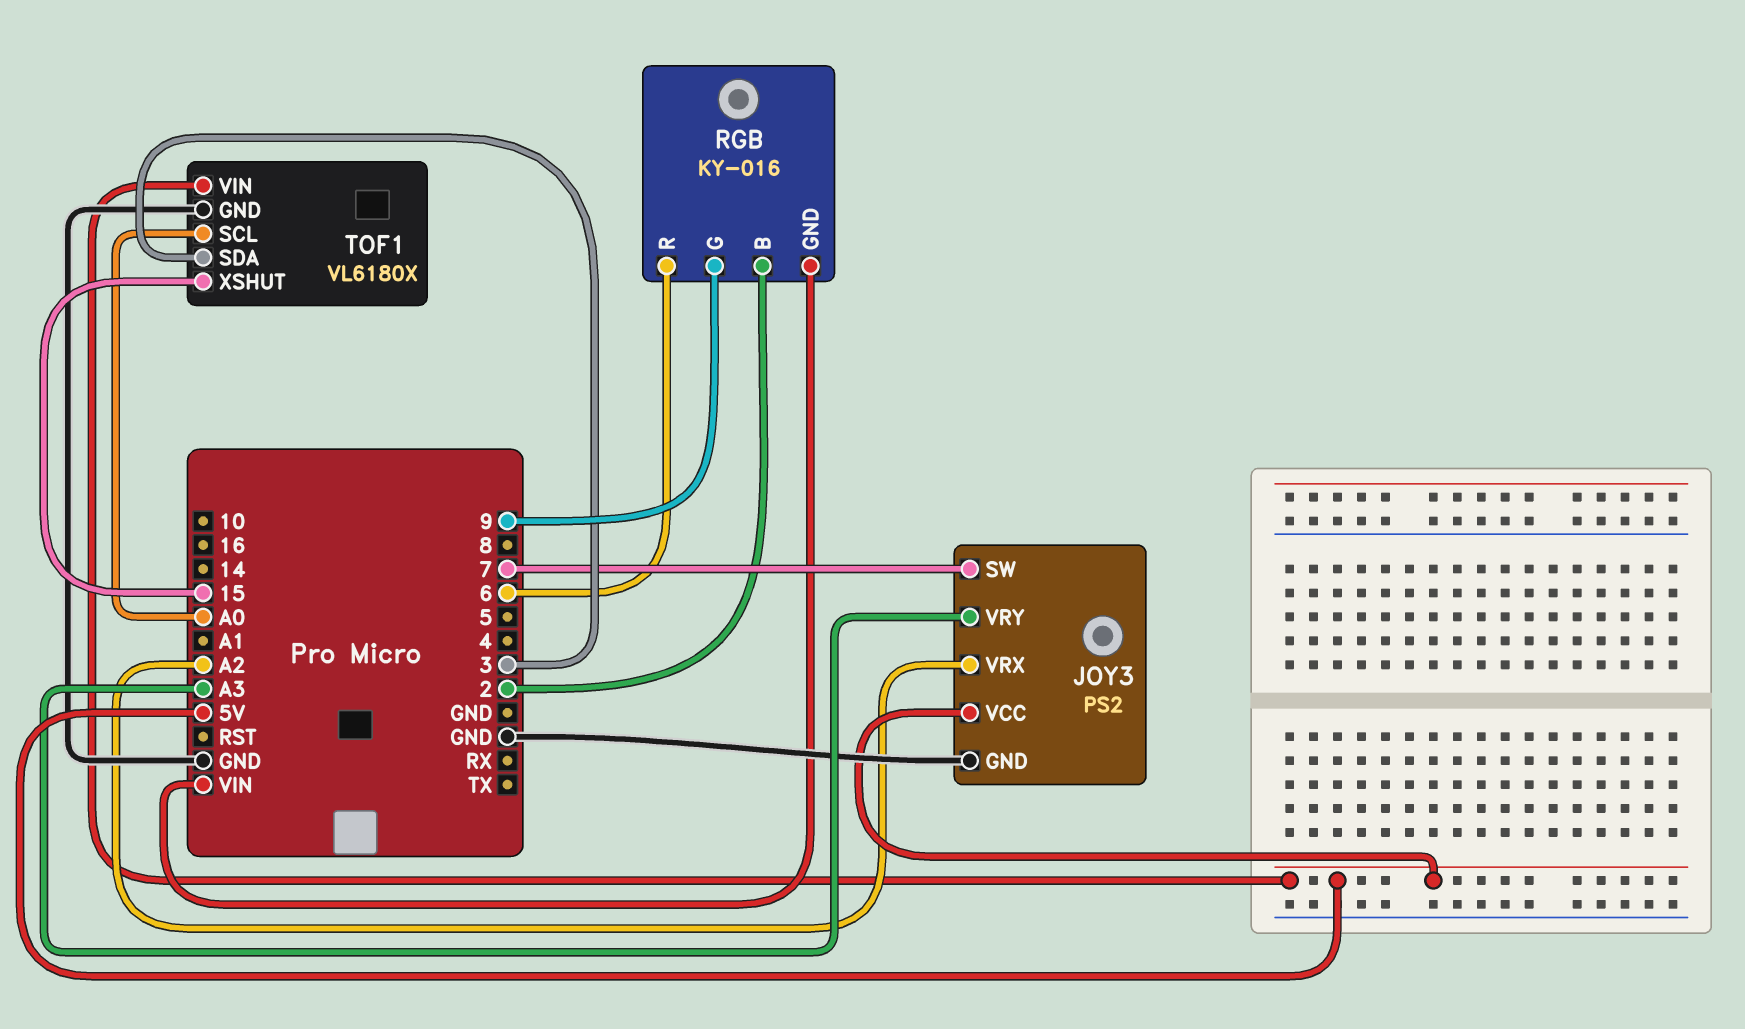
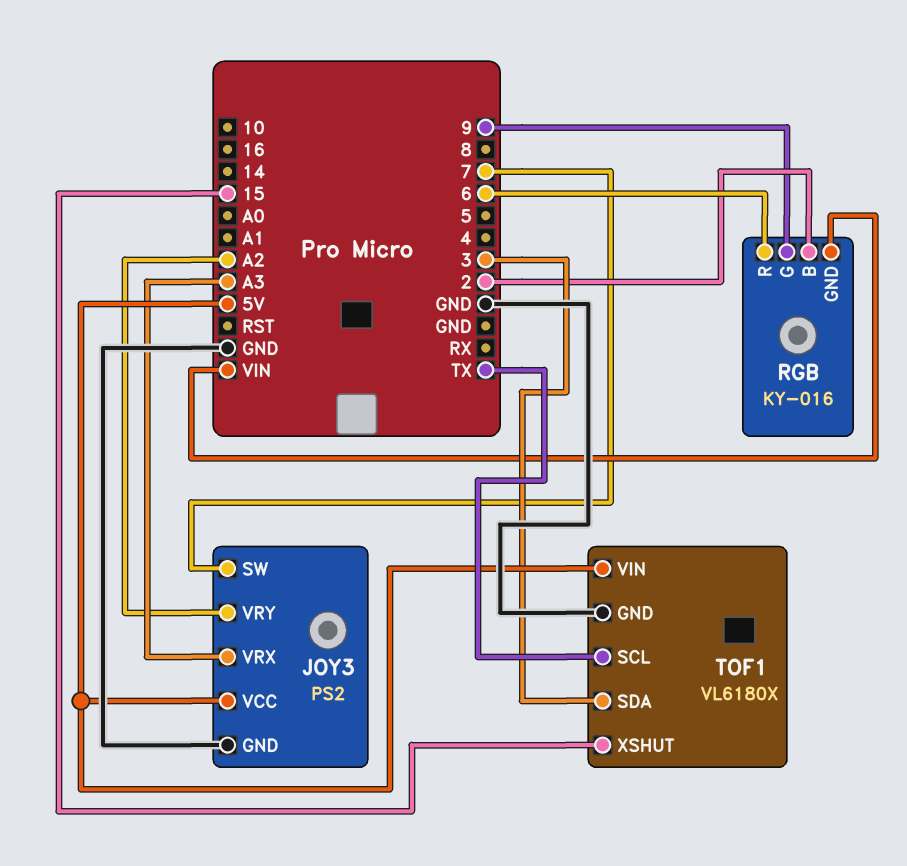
JOY3 pin VRX: A2 -> A3
JOY3 pin VRY: A3 -> A2
TOF1 pin SCL: A0 -> TX

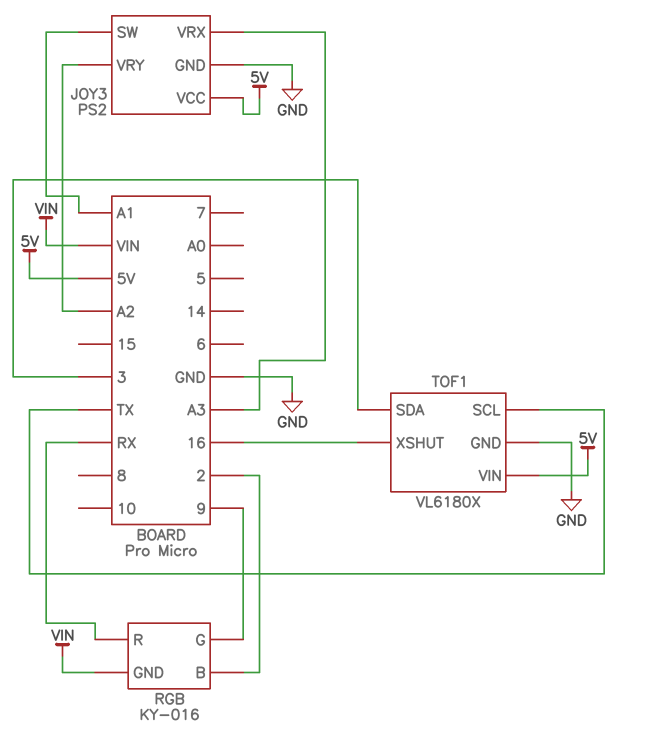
JOY3 pin SW: 7 -> A1
RGB pin R: 6 -> RX
TOF1 pin XSHUT: 15 -> 16

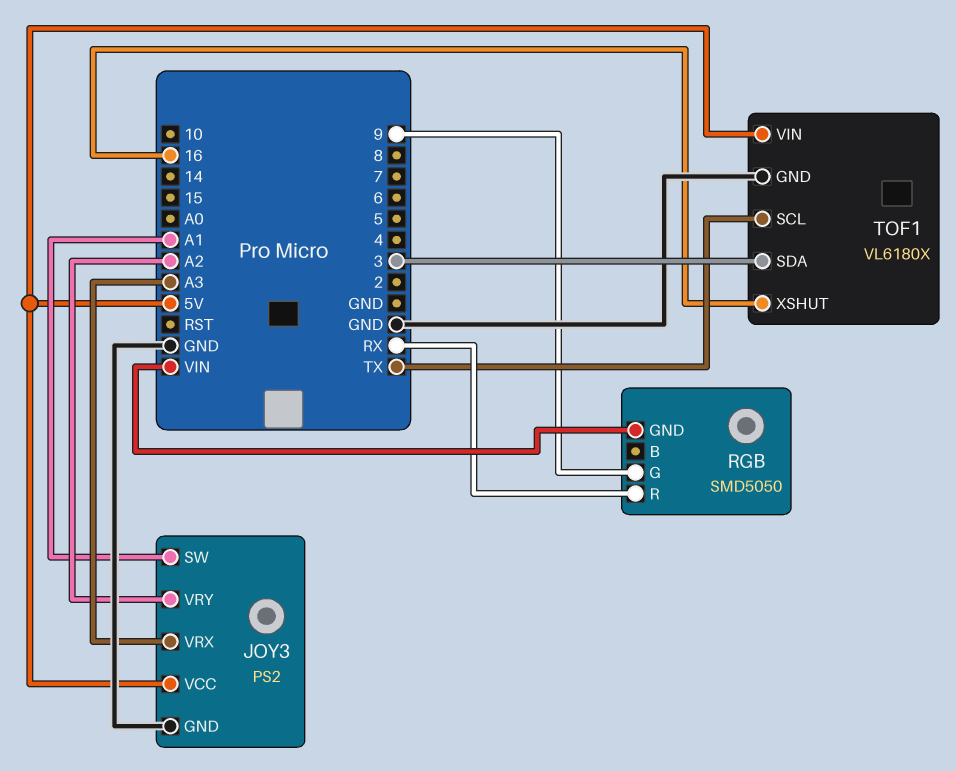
RGB: KY-016 -> SMD5050
RGB pin B: 2 -> none

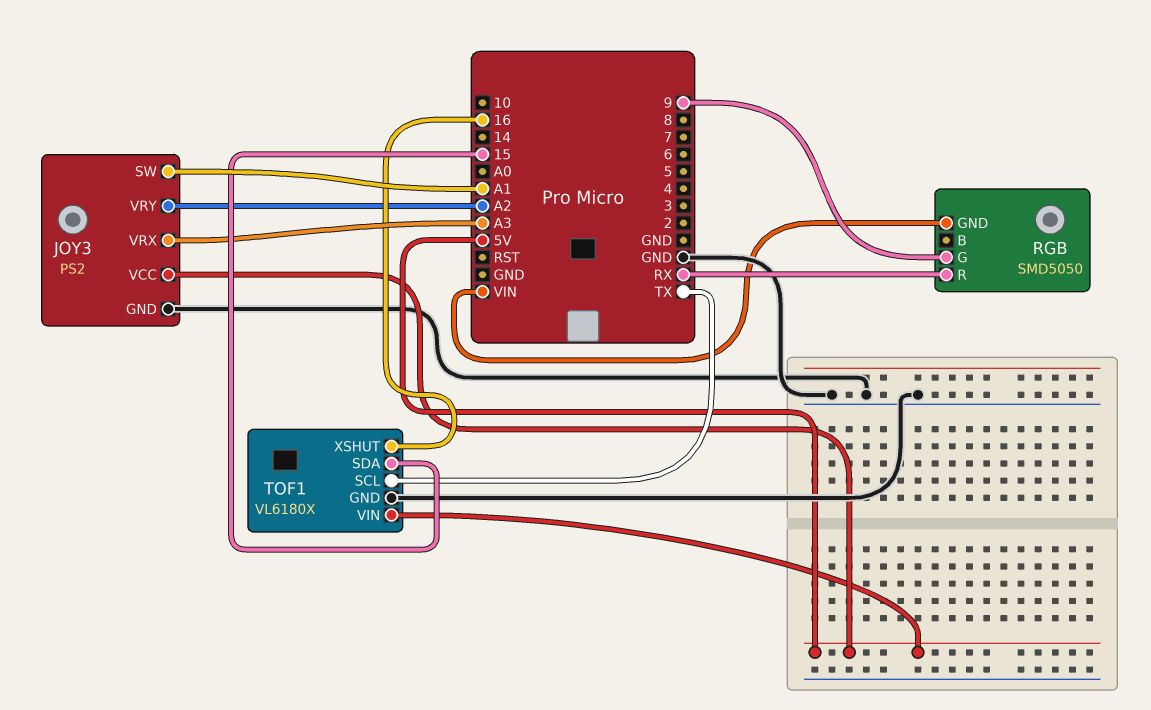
TOF1 pin SDA: 3 -> 15

